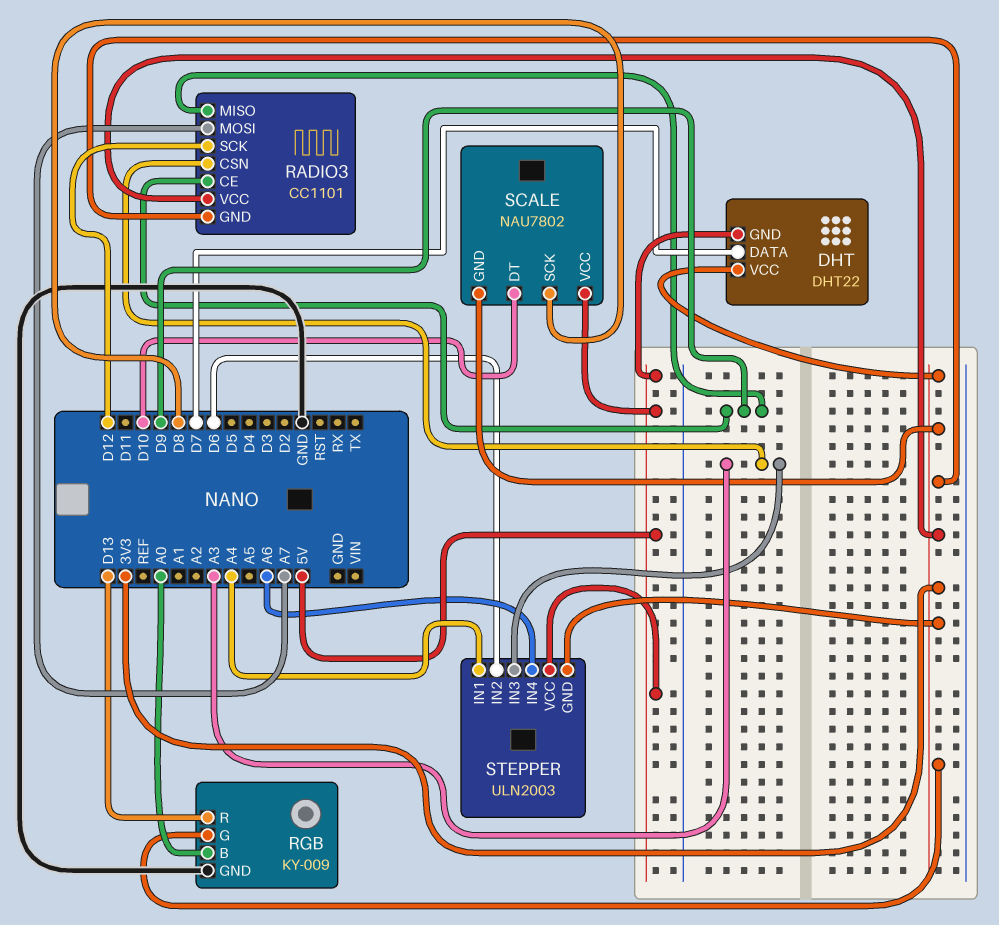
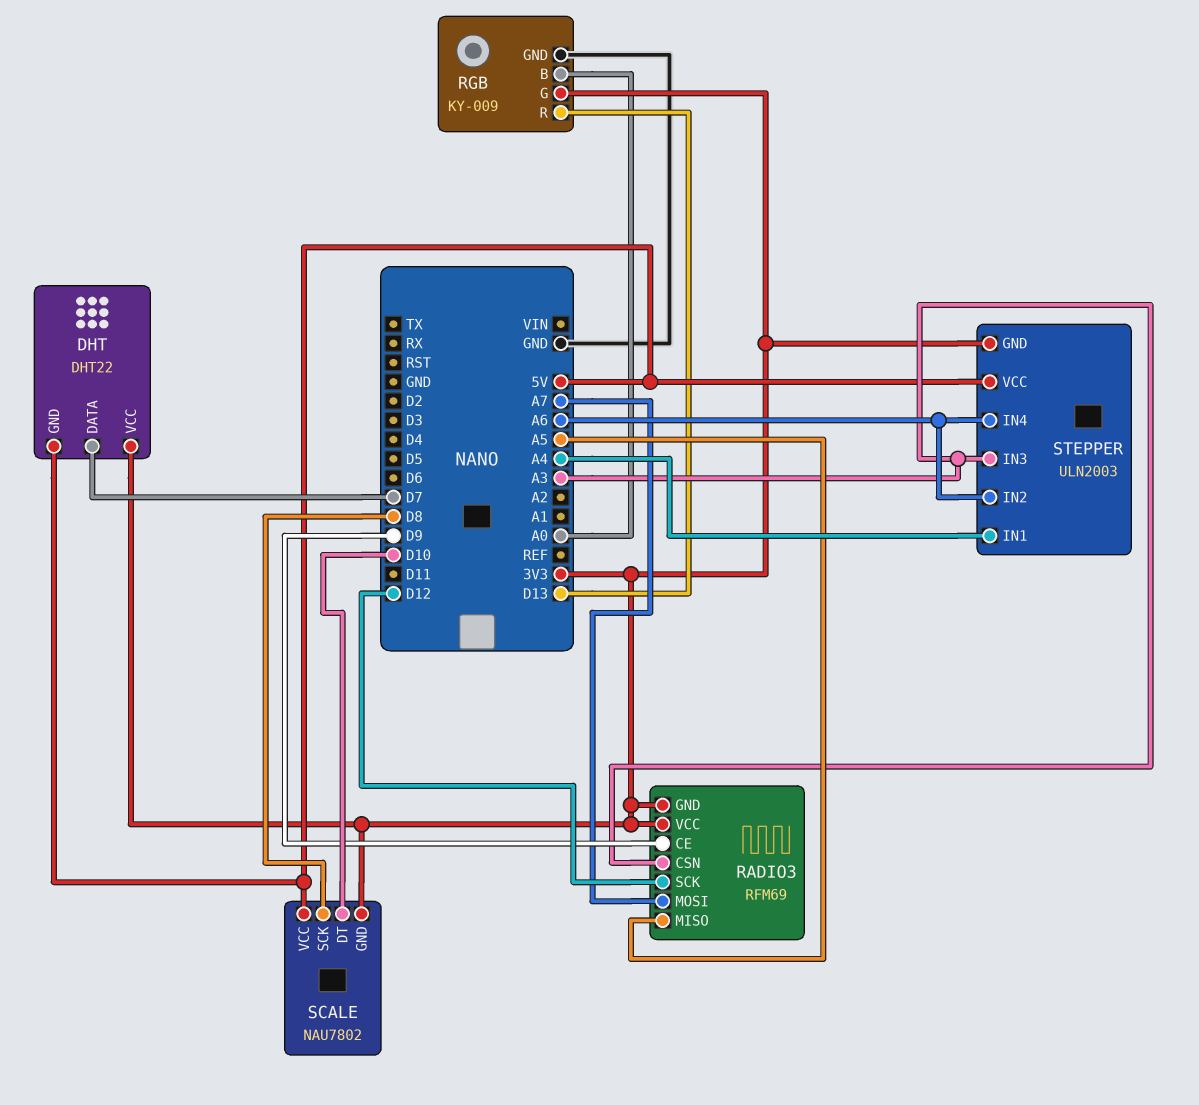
RADIO3: CC1101 -> RFM69
RADIO3 pin MISO: D9 -> A5
STEPPER pin IN2: D6 -> A6

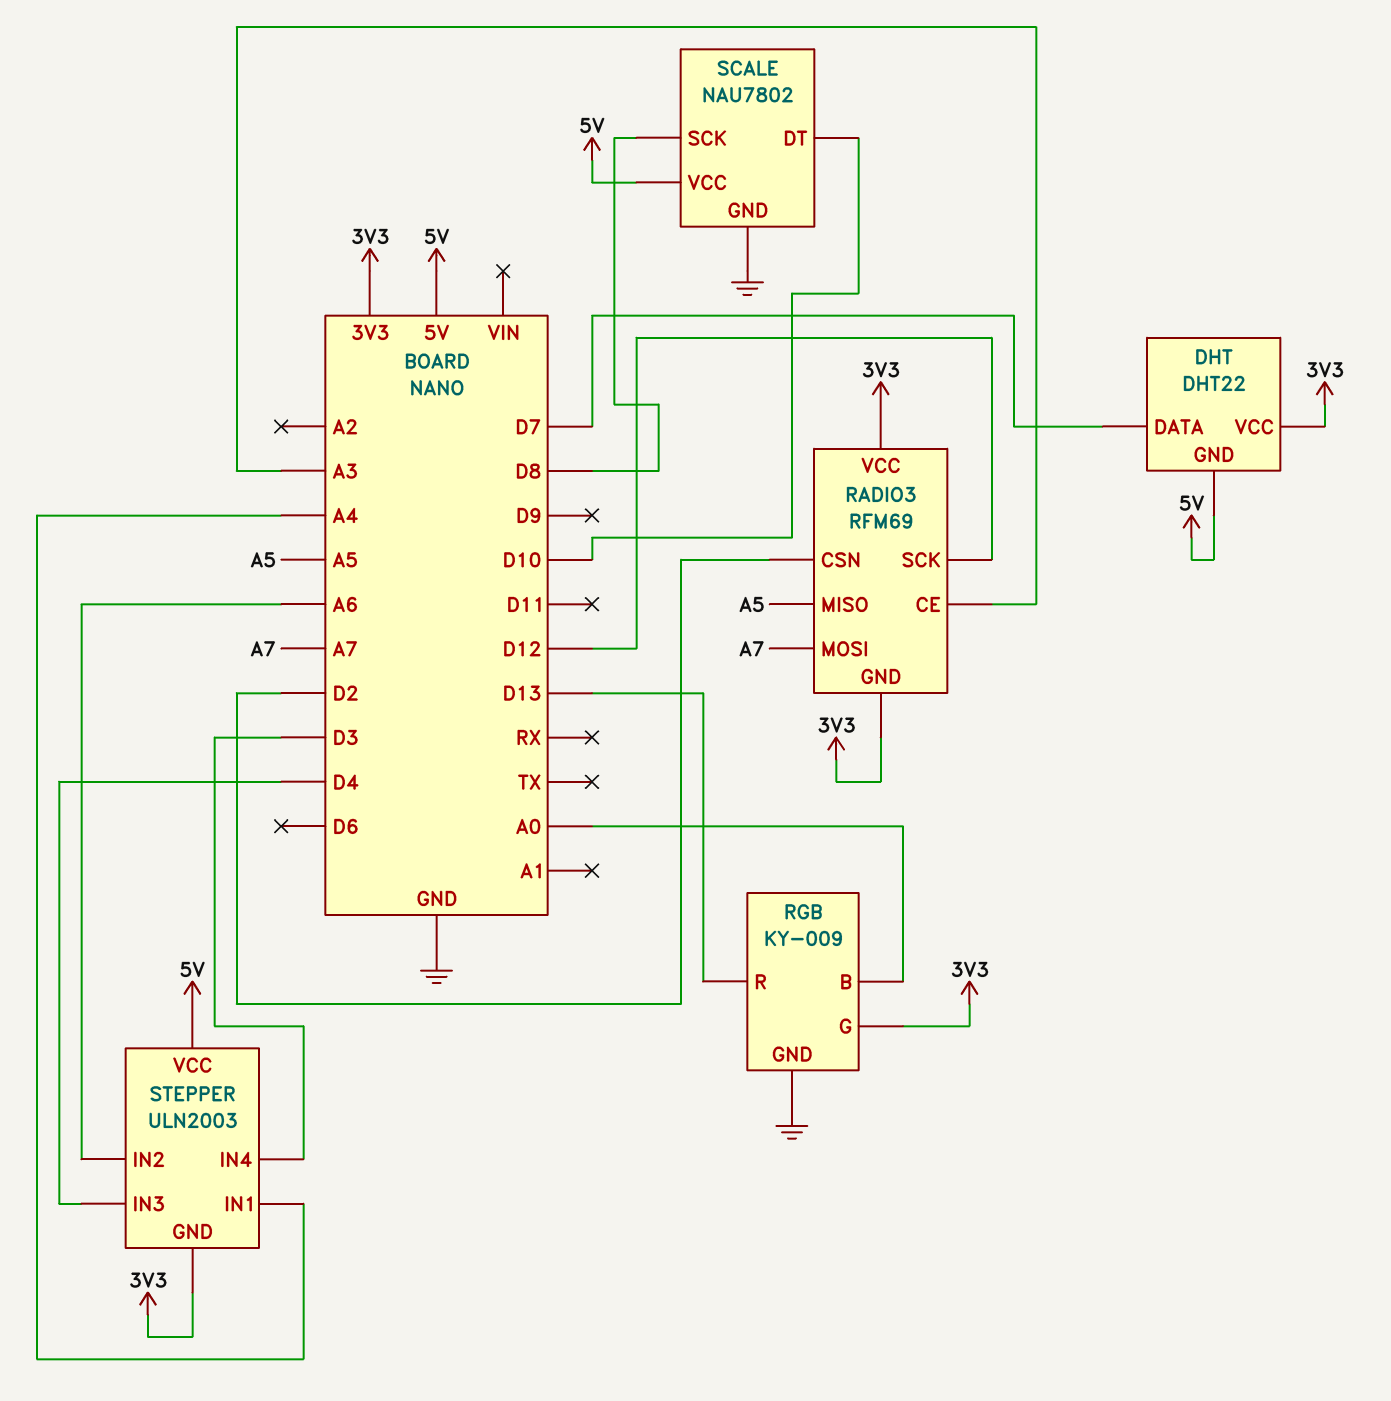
RADIO3 pin CE: D9 -> A3
RADIO3 pin CSN: A3 -> D2
SCALE pin GND: 3V3 -> GND
STEPPER pin IN3: A3 -> D4
STEPPER pin IN4: A6 -> D3

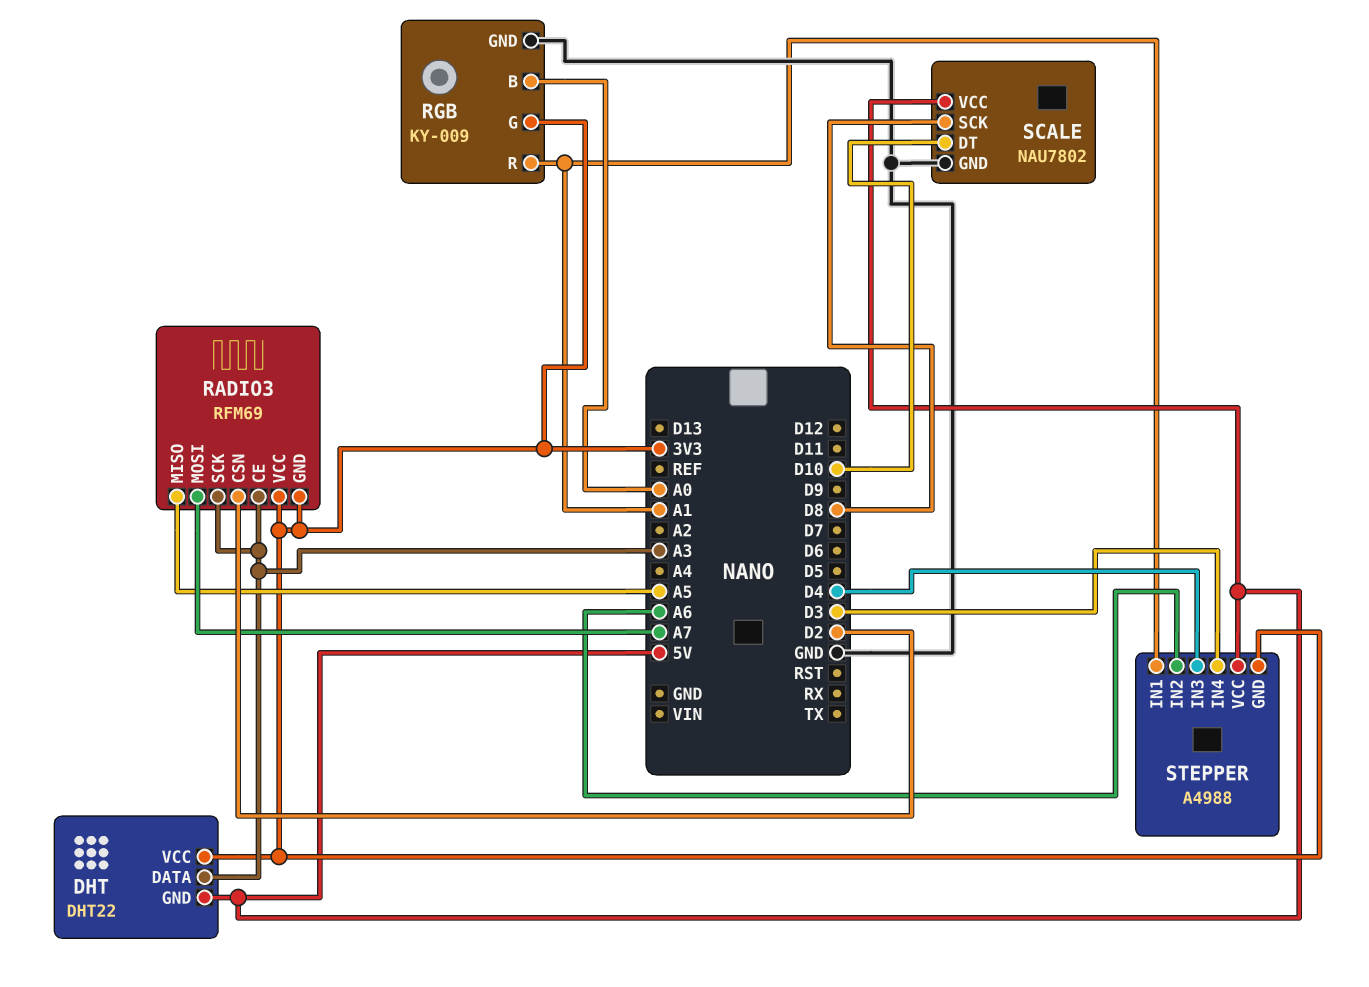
DHT pin DATA: D7 -> A3
RADIO3 pin SCK: D12 -> A3
RGB pin R: D13 -> A1
STEPPER: ULN2003 -> A4988
STEPPER pin IN1: A4 -> A1

